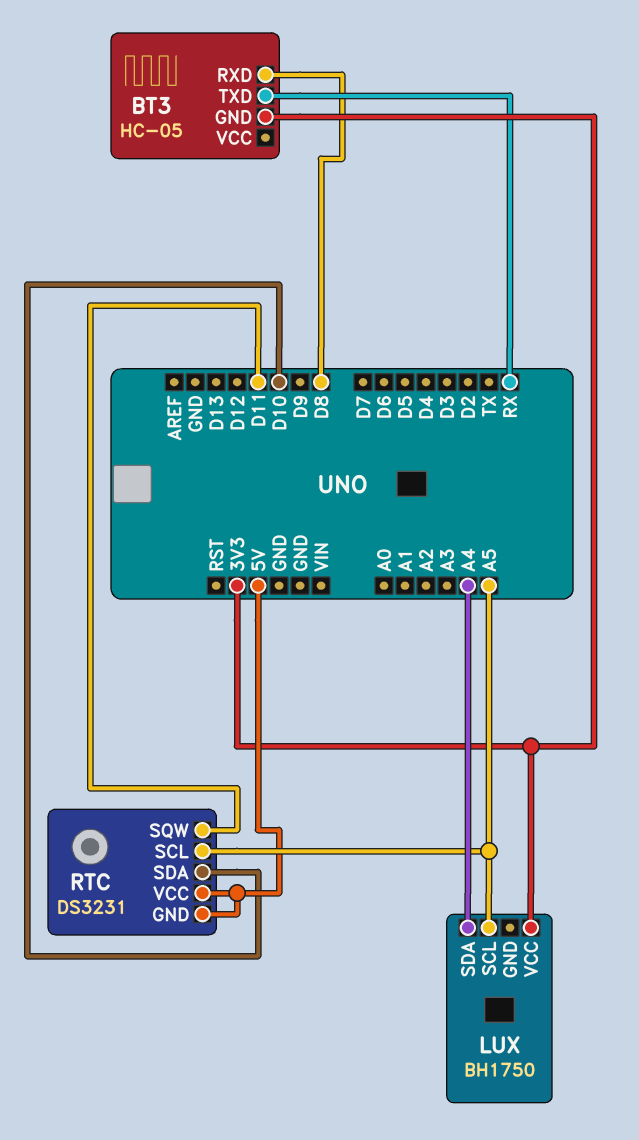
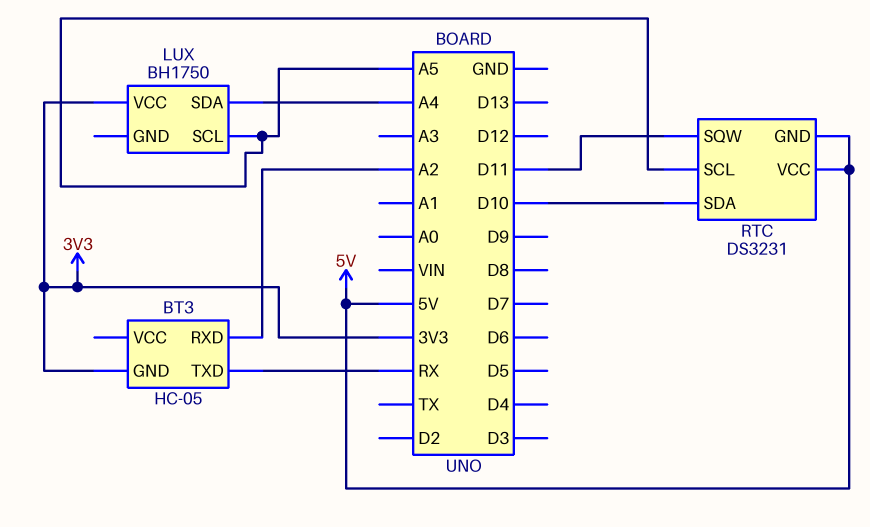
BT3 pin RXD: D8 -> A2

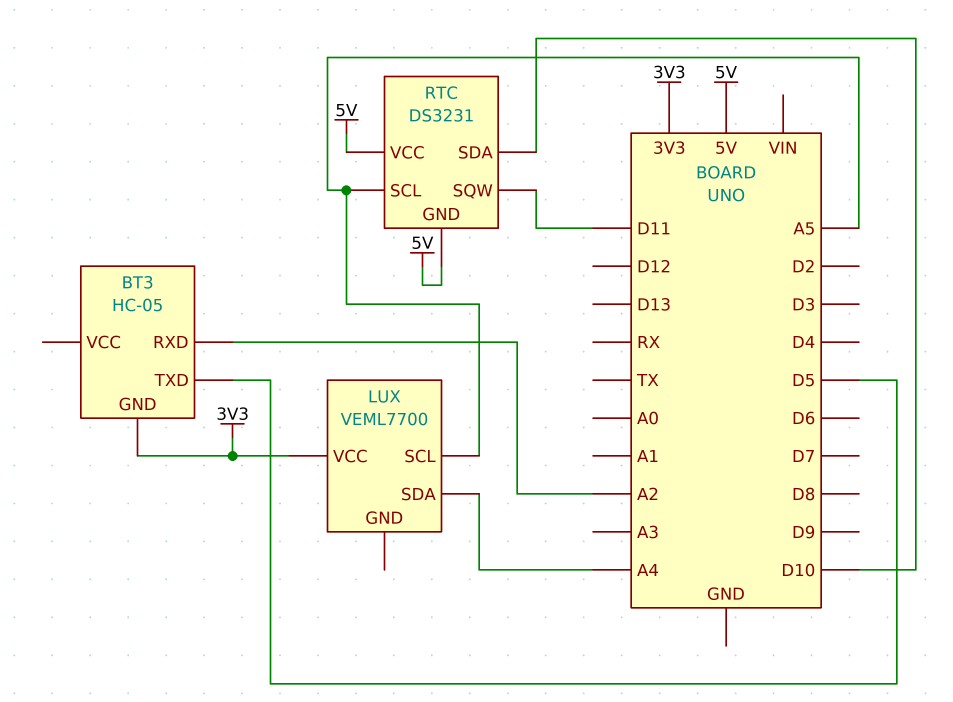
BT3 pin TXD: RX -> D5
LUX: BH1750 -> VEML7700

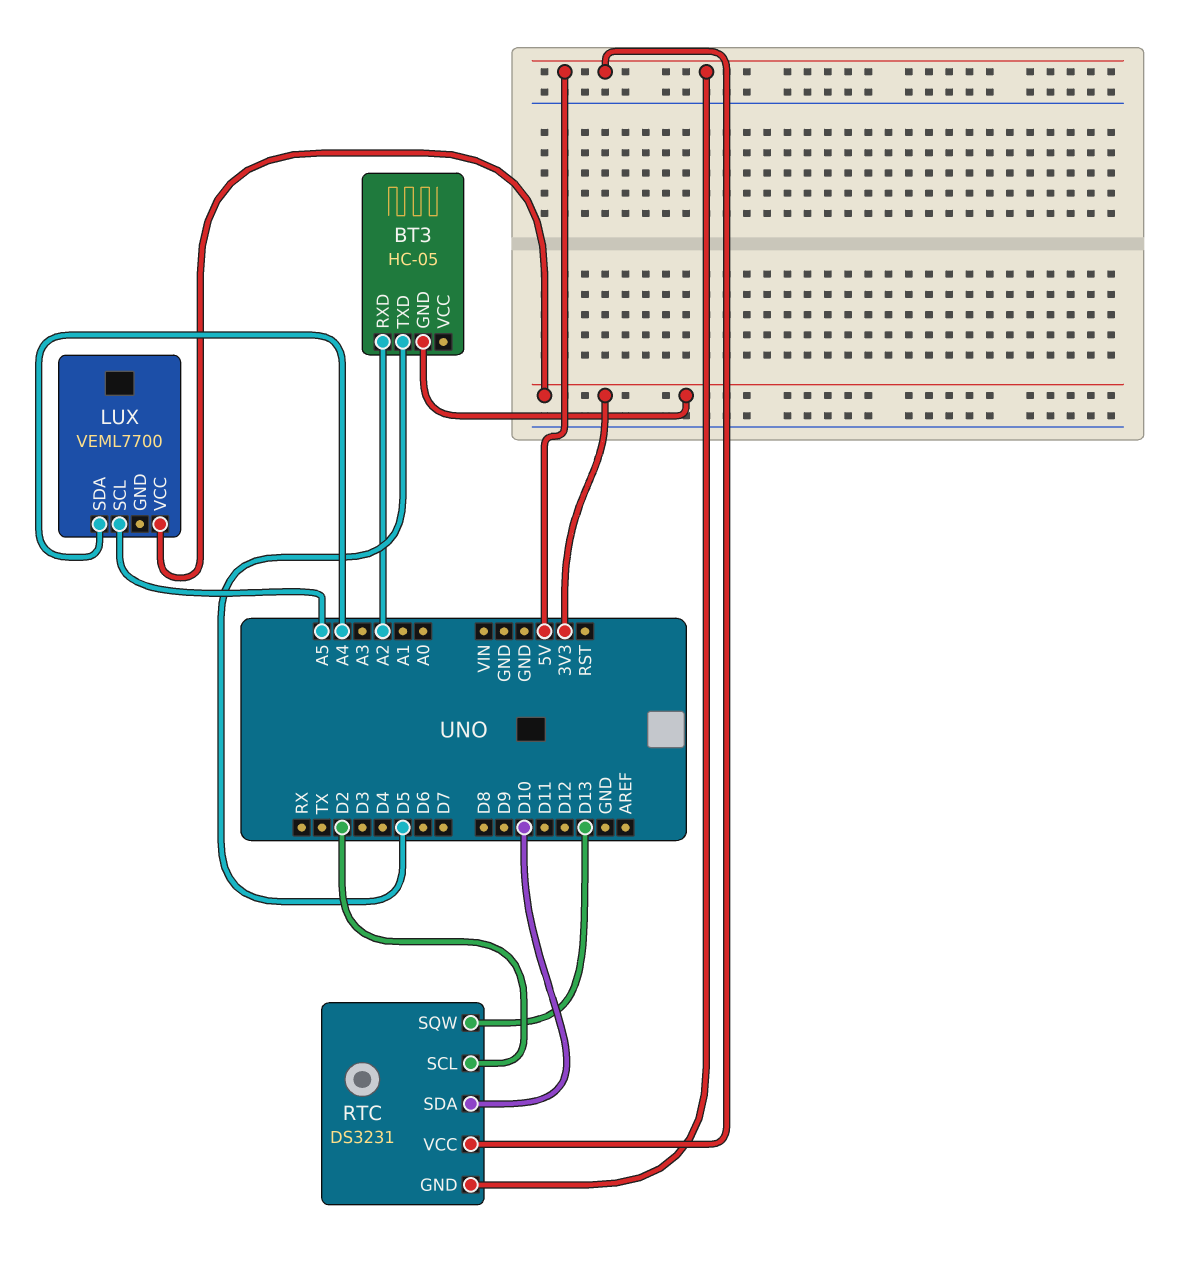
RTC pin SCL: A5 -> D2
RTC pin SQW: D11 -> D13

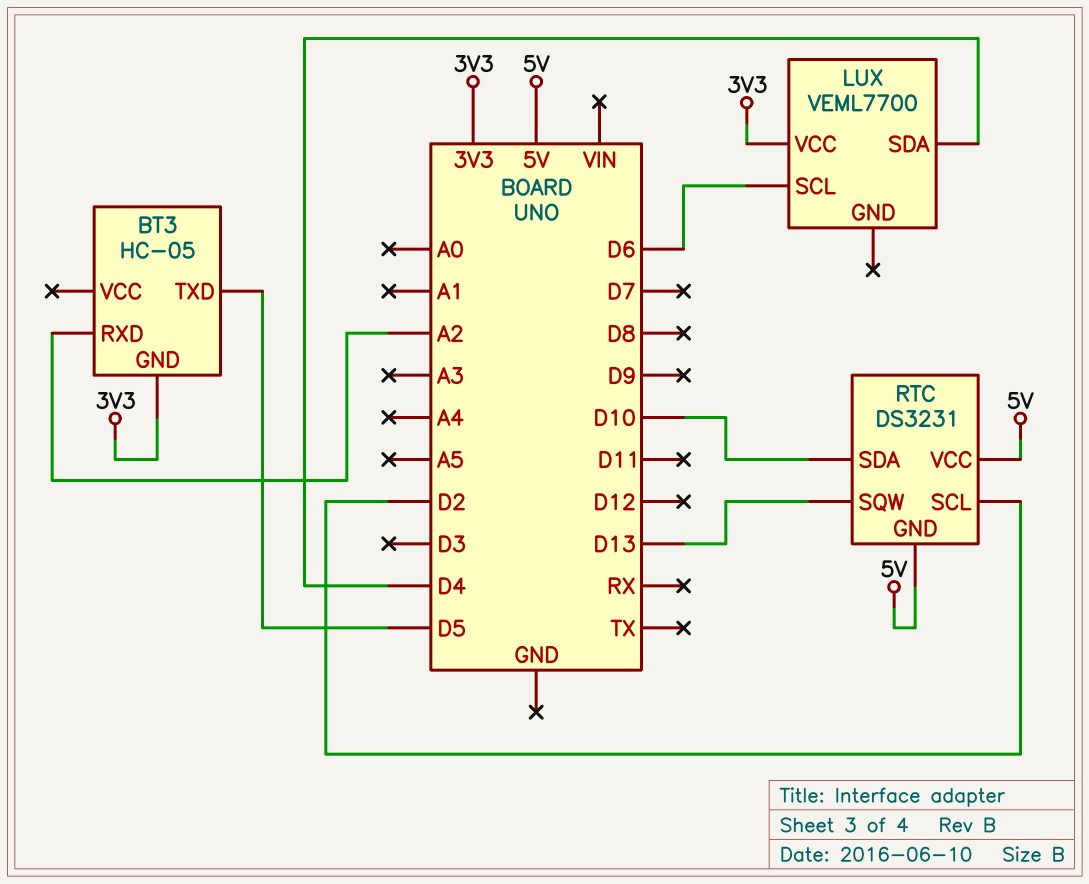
LUX pin SCL: A5 -> D6
LUX pin SDA: A4 -> D4

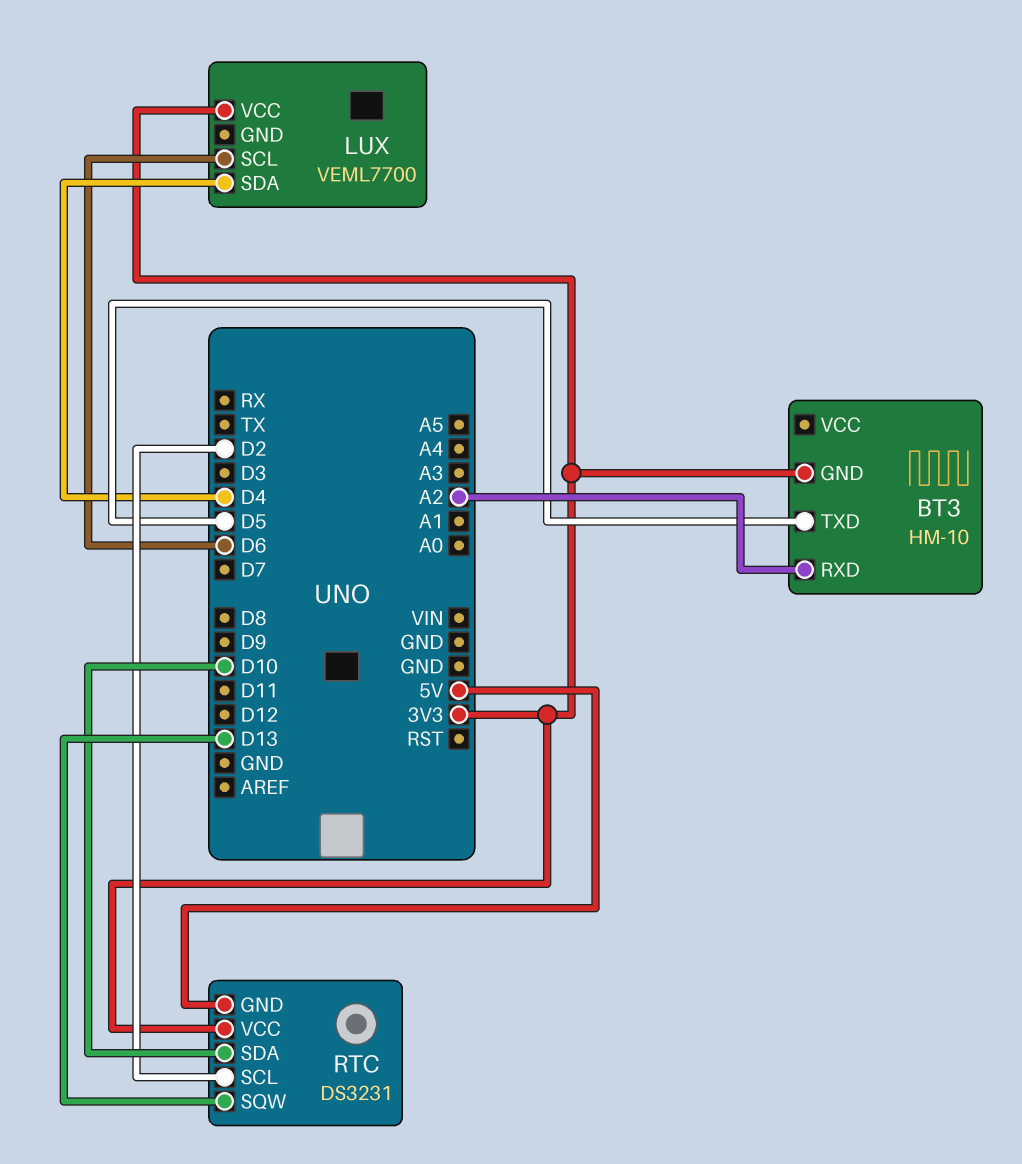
BT3: HC-05 -> HM-10
RTC pin VCC: 5V -> 3V3

